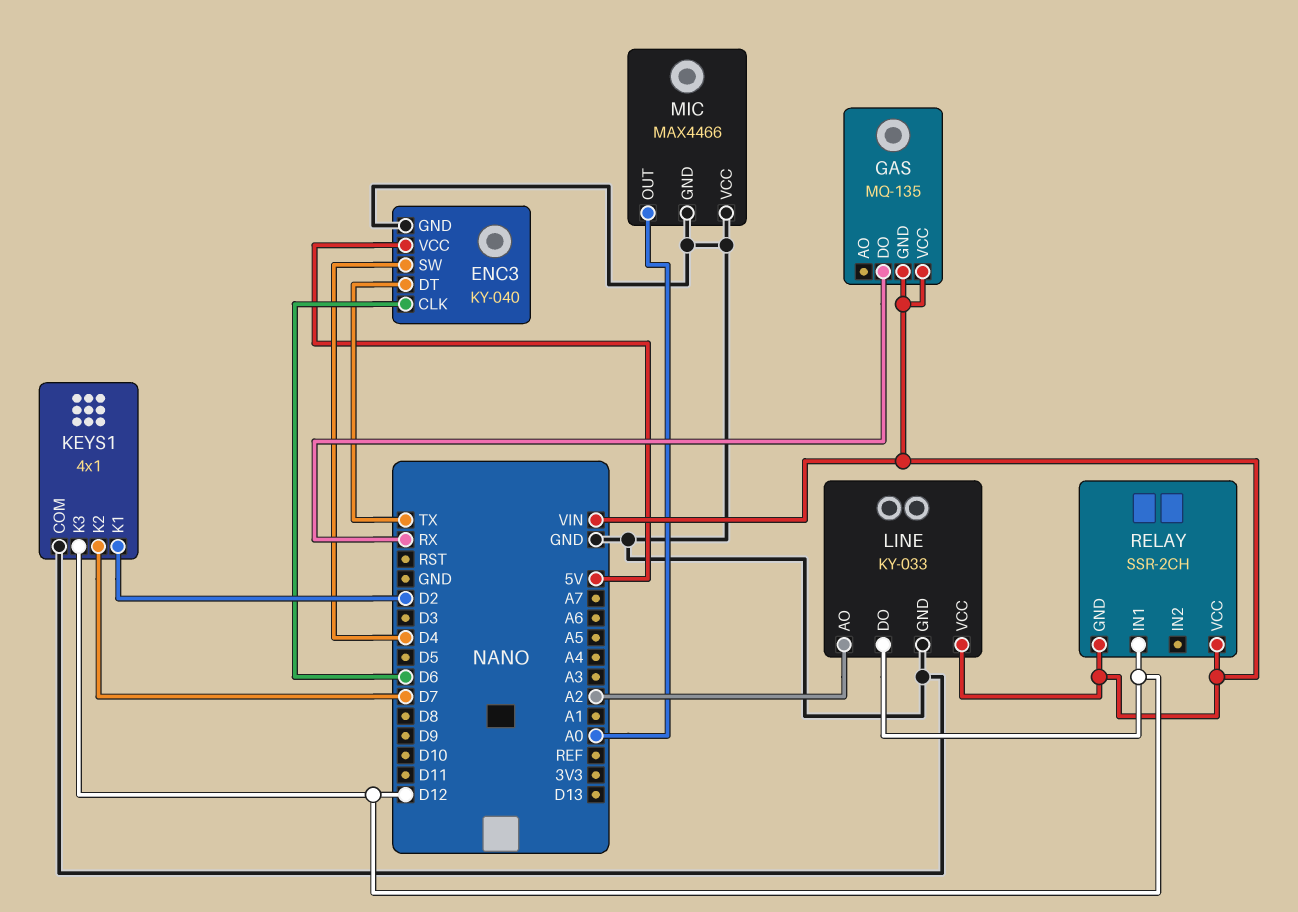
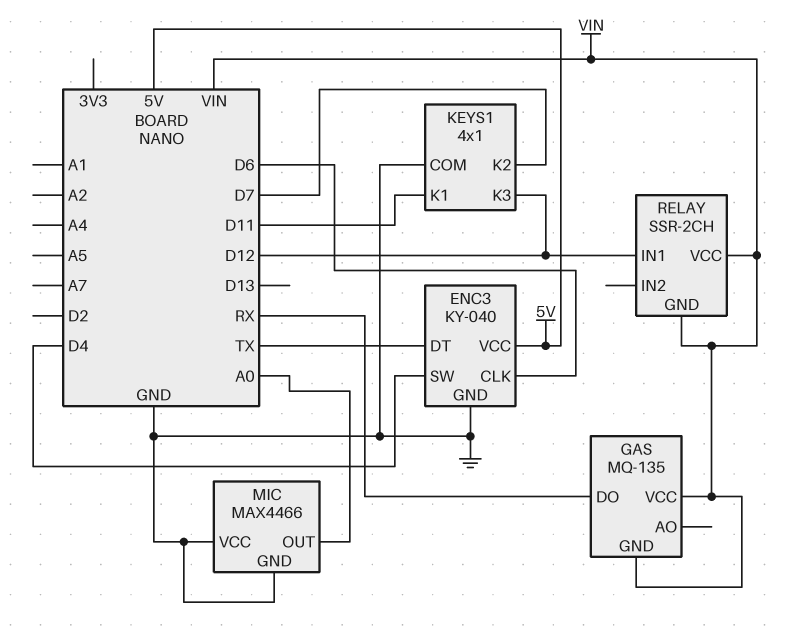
KEYS1 pin K1: D2 -> D11
LINE: KY-033 -> none
LINE pin AO: A2 -> none
LINE pin DO: D12 -> none
LINE pin GND: GND -> none
LINE pin VCC: VIN -> none

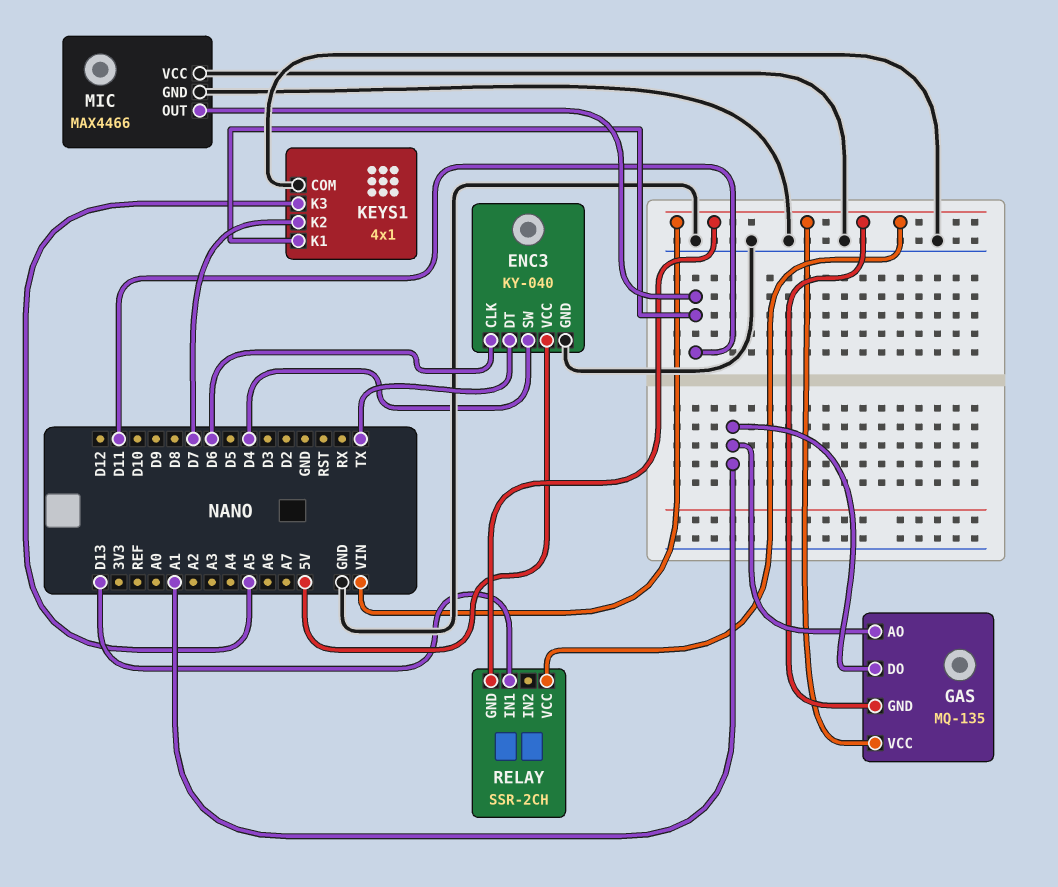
GAS pin AO: none -> A1
GAS pin DO: RX -> A1
KEYS1 pin K3: D12 -> A5
MIC pin OUT: A0 -> D11
RELAY pin IN1: D12 -> D13

